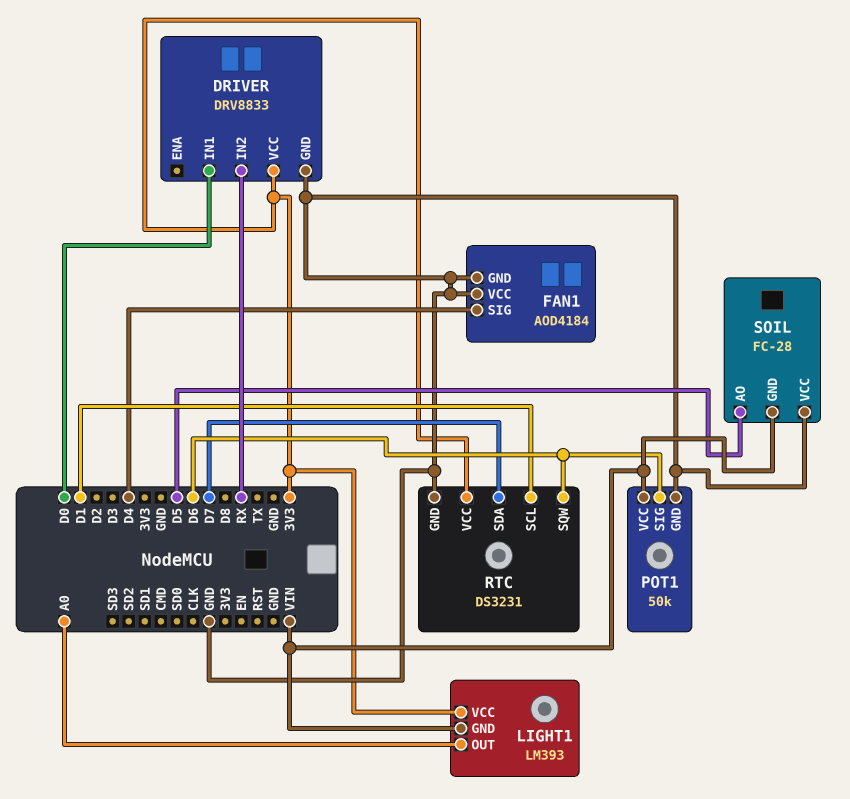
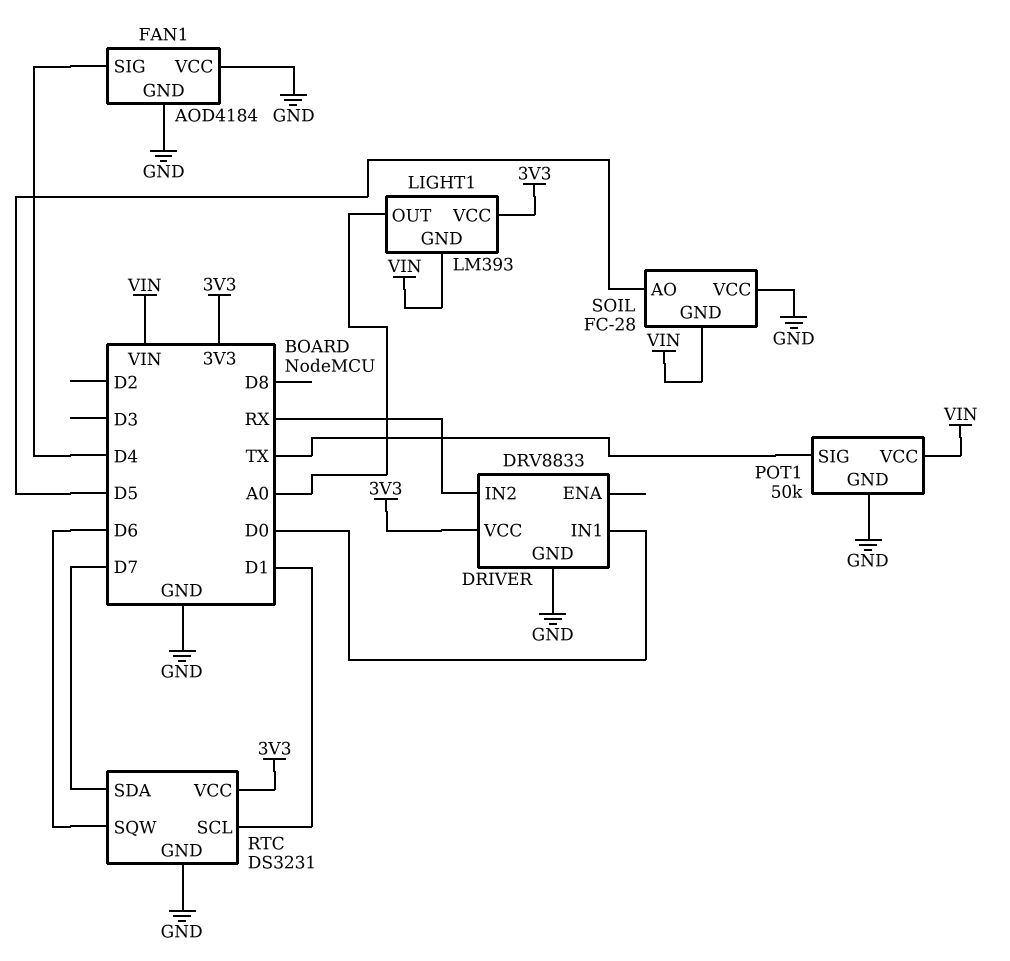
POT1 pin SIG: D6 -> TX

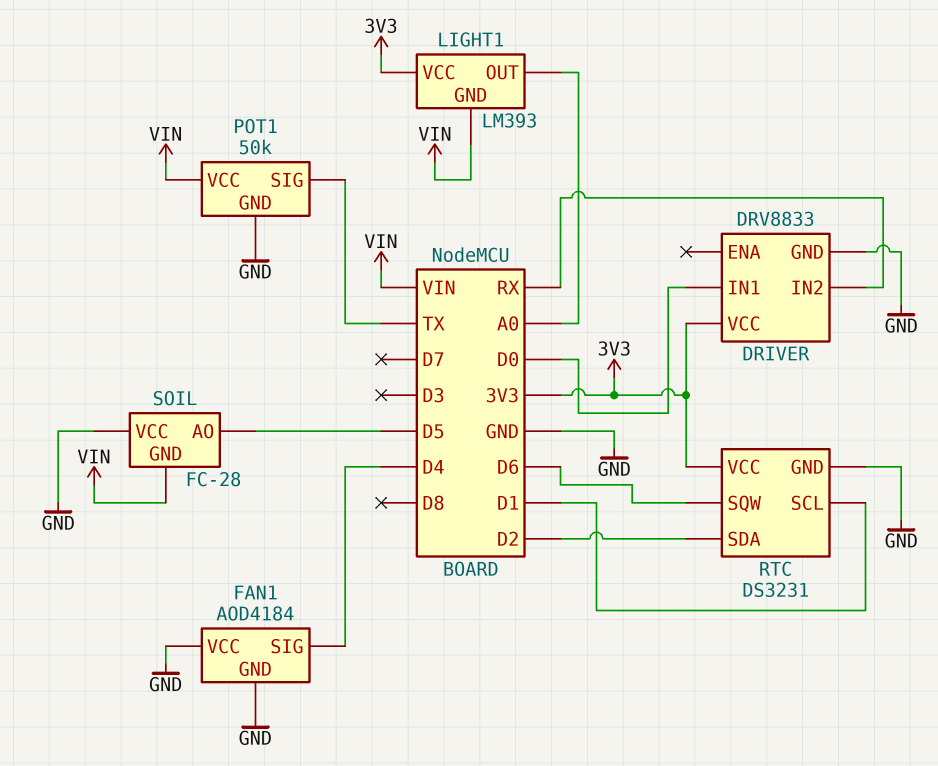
RTC pin SDA: D7 -> D2

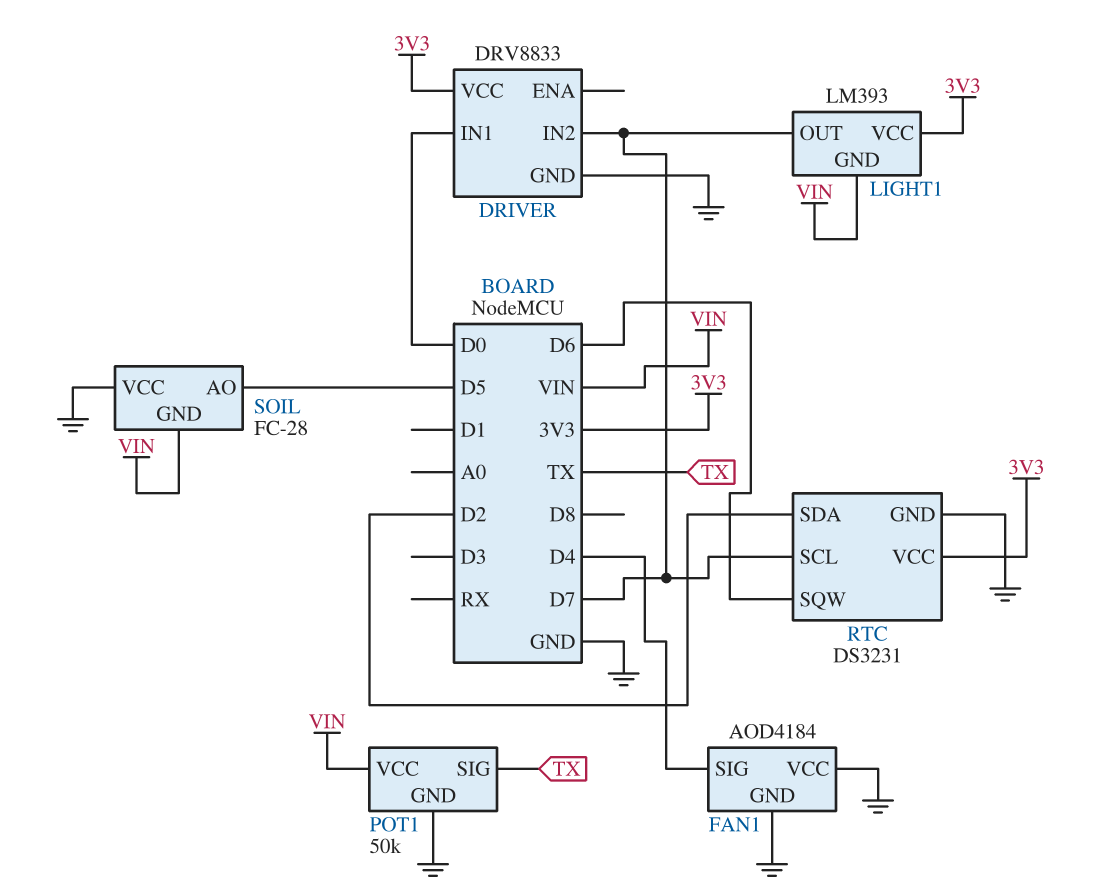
DRIVER pin IN2: RX -> D7
LIGHT1 pin OUT: A0 -> D7
RTC pin SCL: D1 -> D7

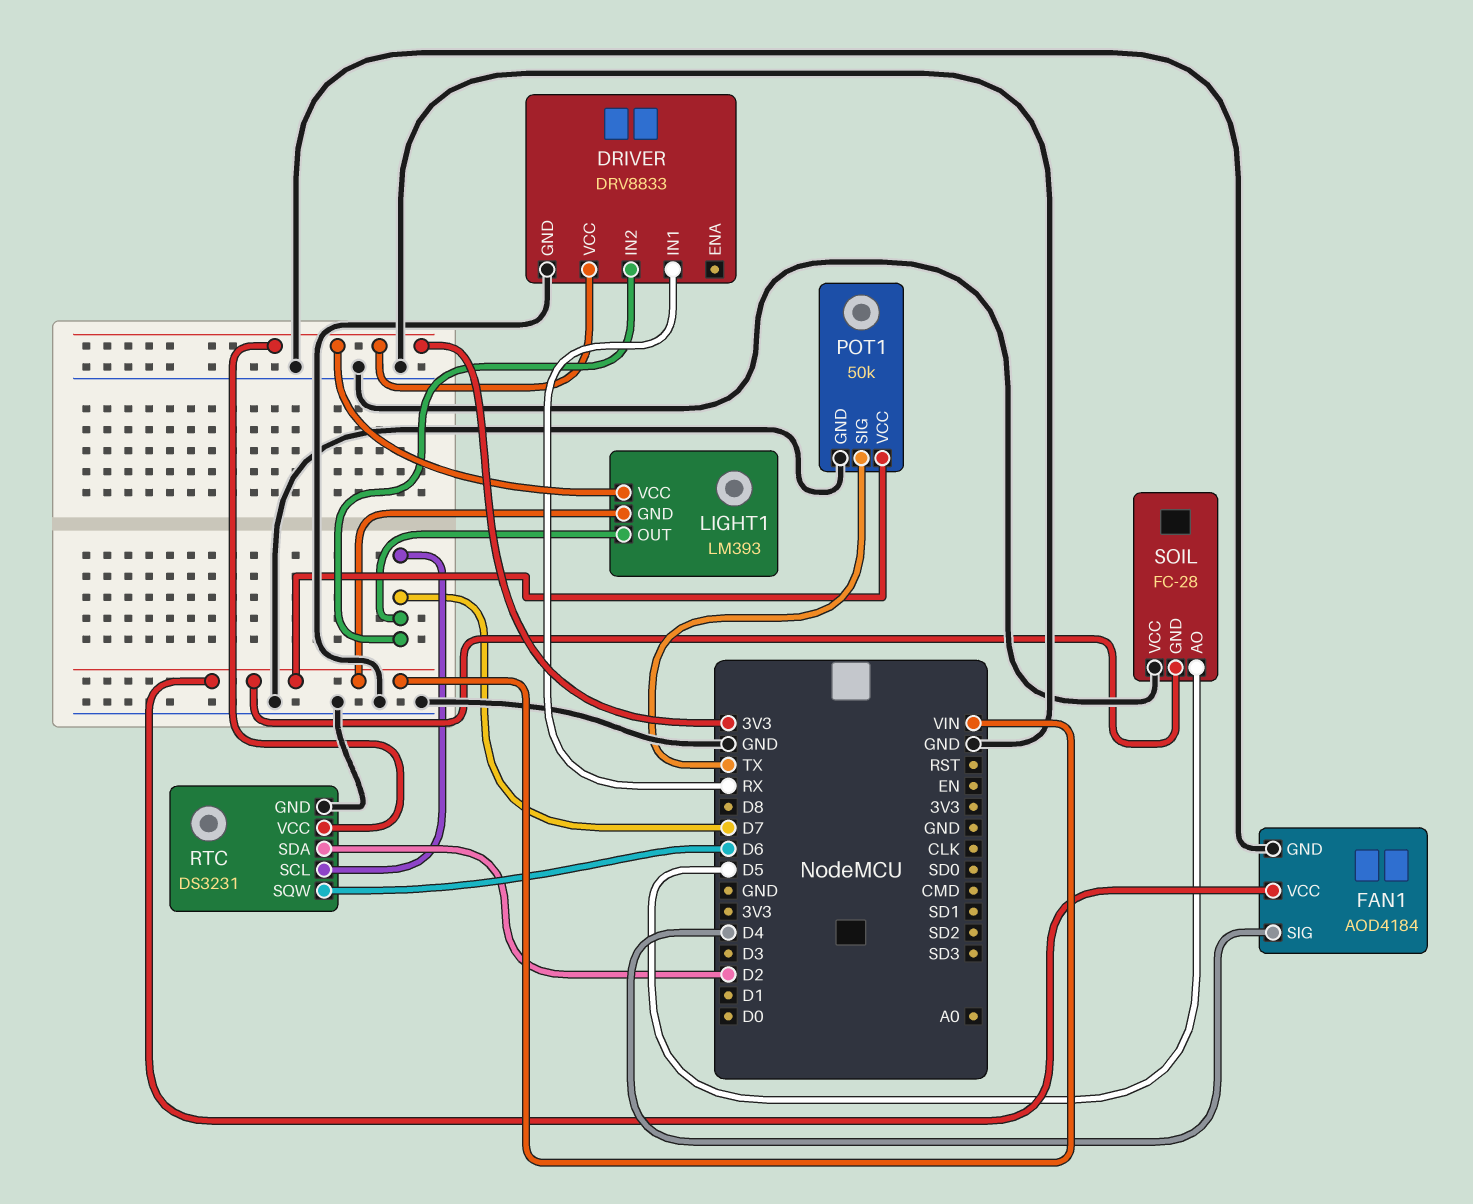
DRIVER pin IN1: D0 -> RX
FAN1 pin VCC: GND -> VIN

